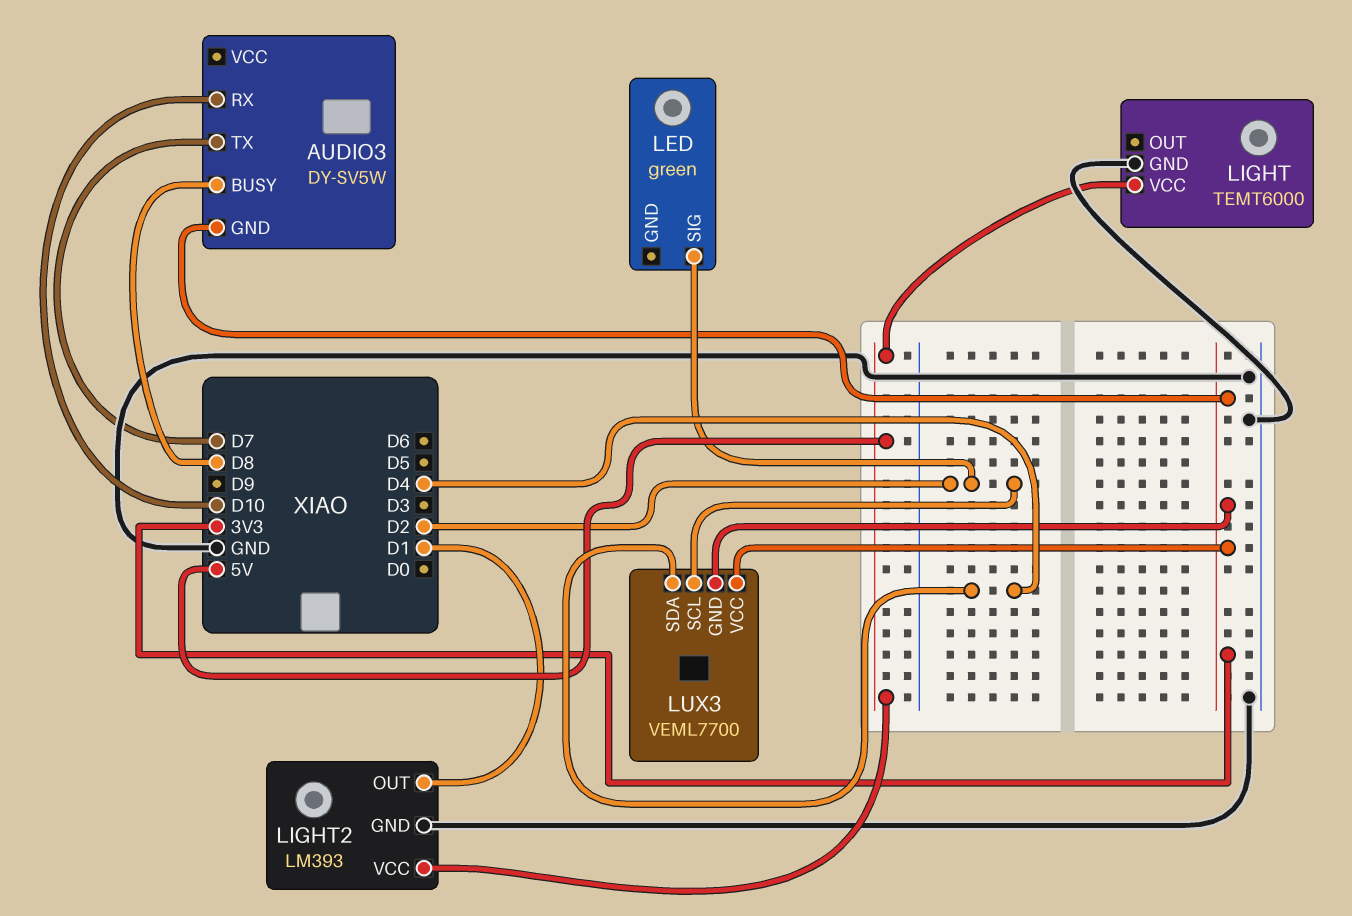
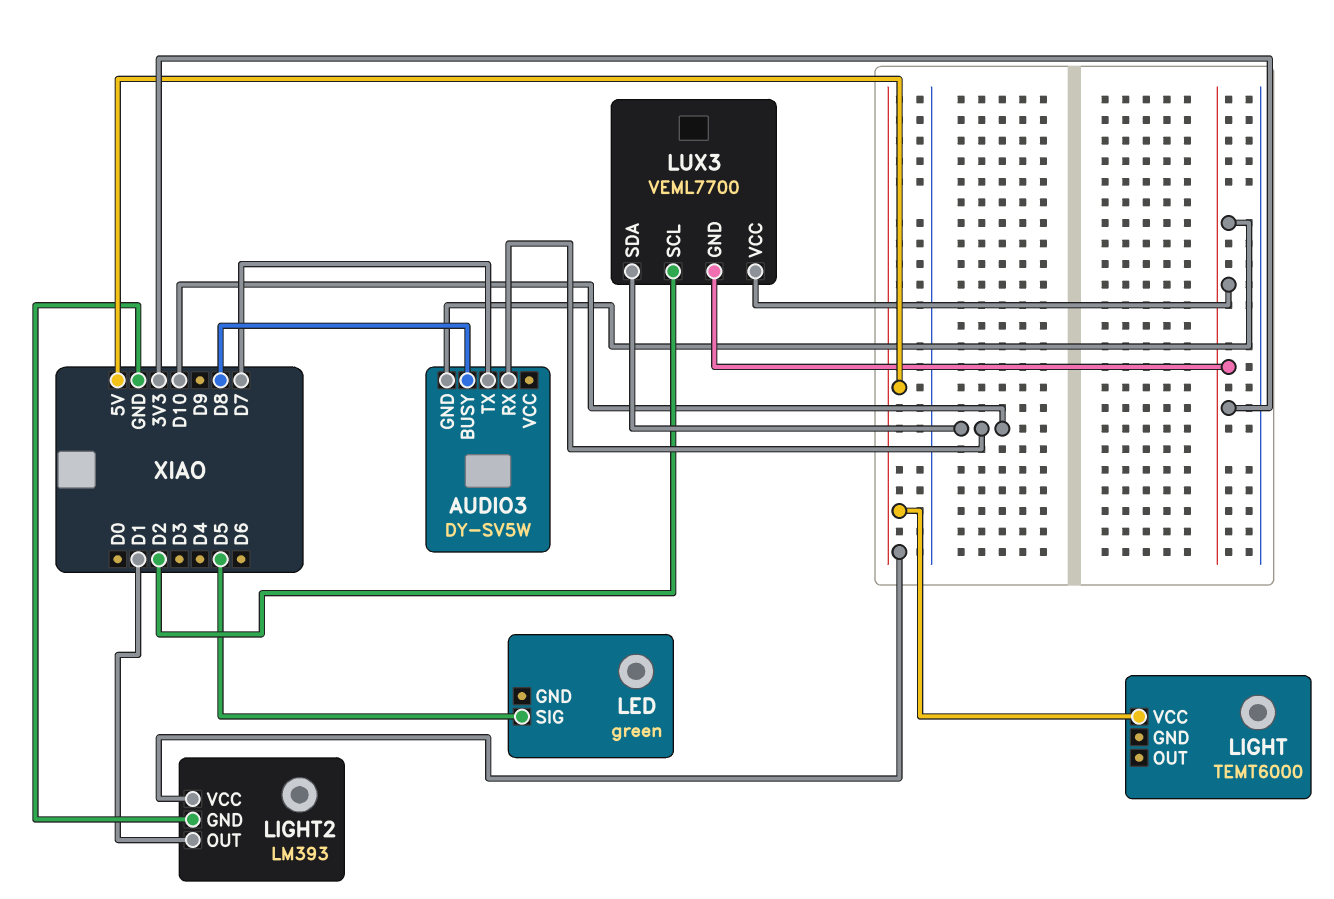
LED pin SIG: D2 -> D5
LIGHT pin GND: GND -> none
LUX3 pin SDA: D4 -> D10

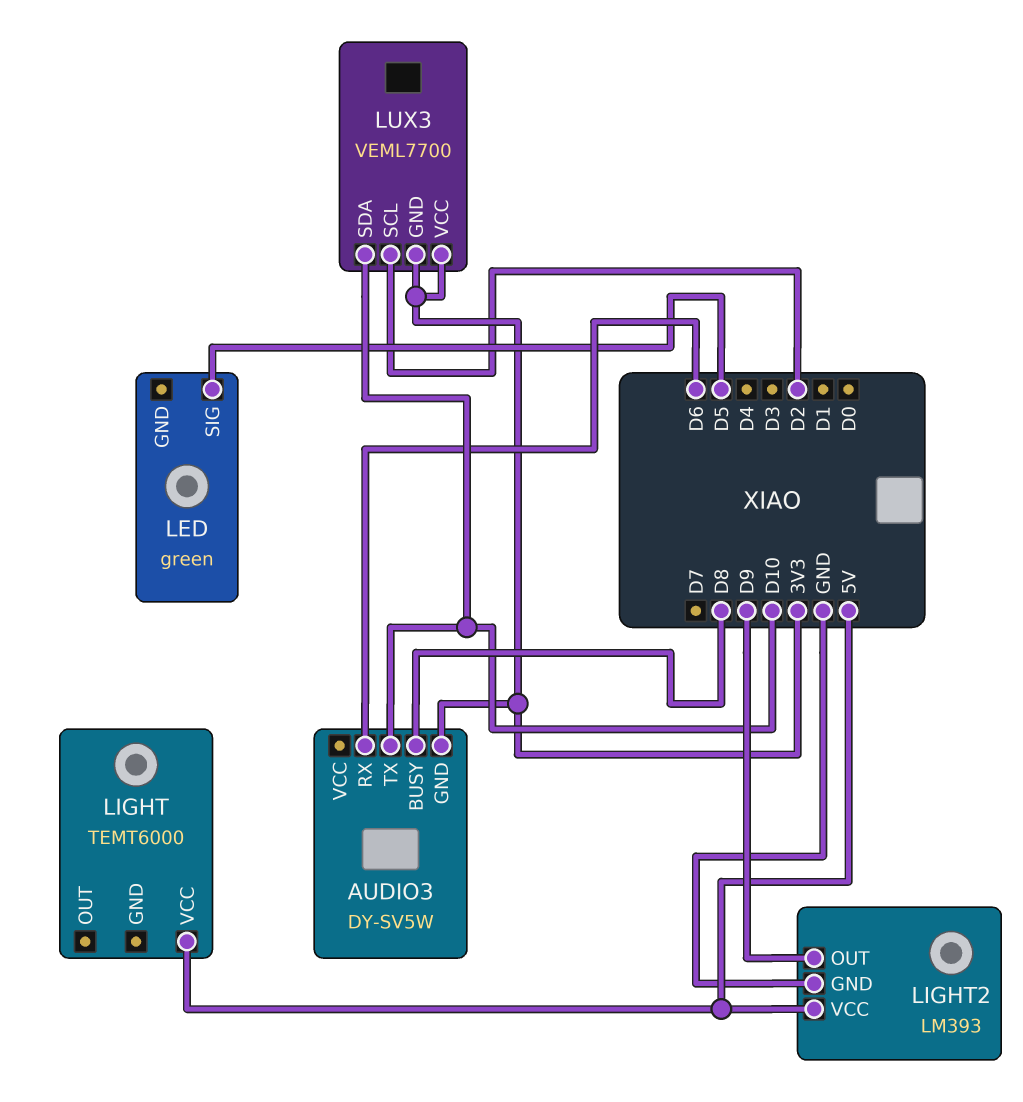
AUDIO3 pin RX: D10 -> D6
AUDIO3 pin TX: D7 -> D10
LIGHT2 pin OUT: D1 -> D9

